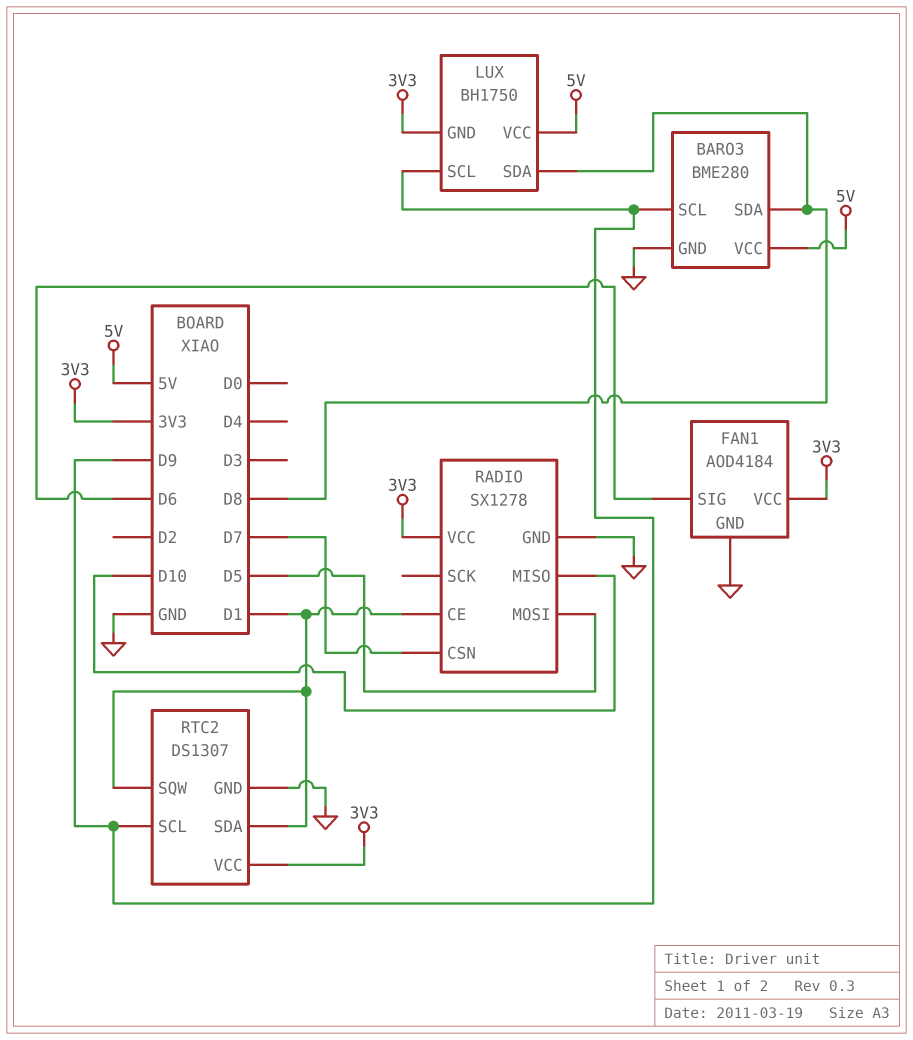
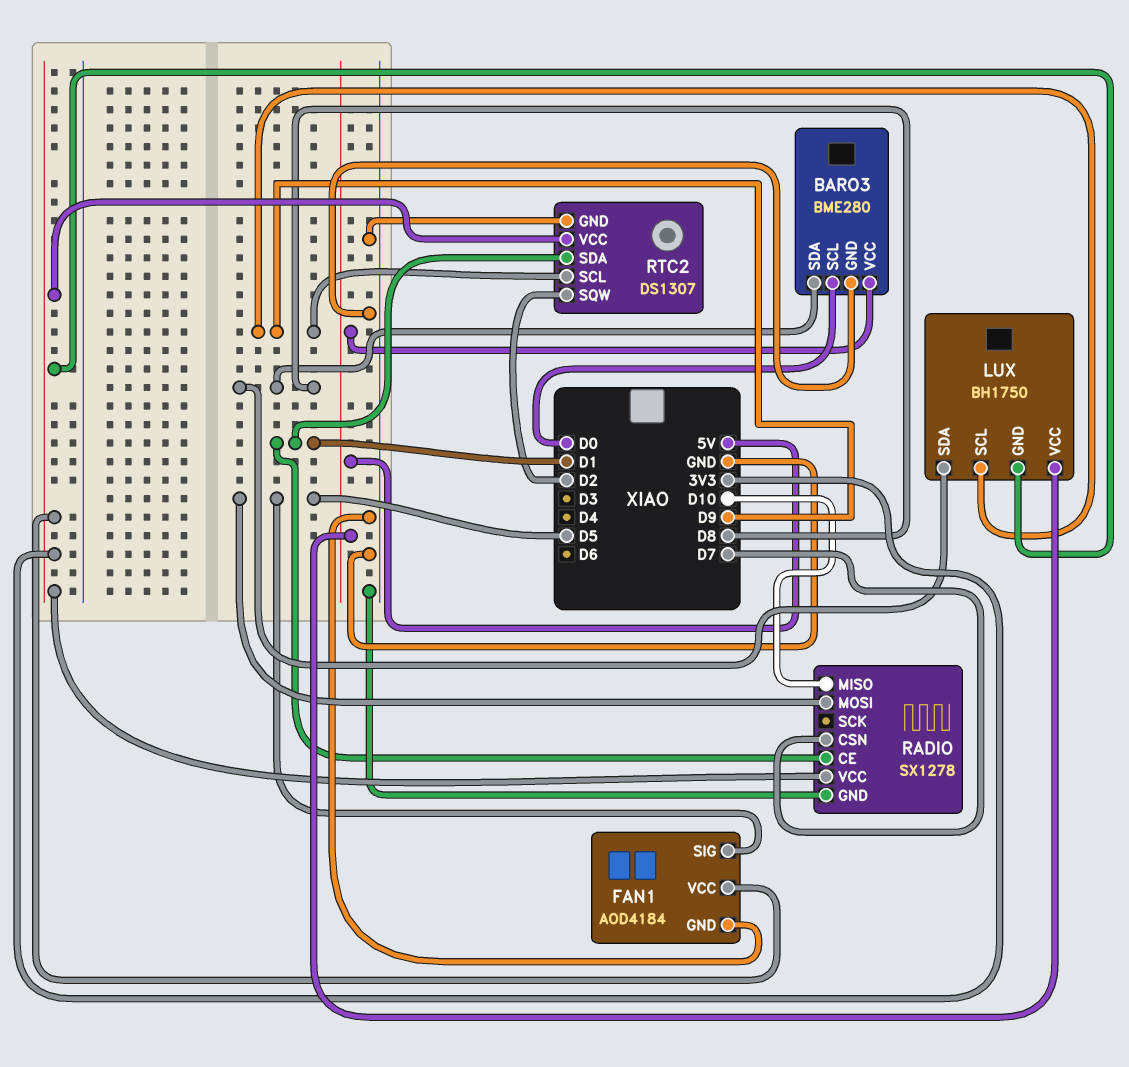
BARO3 pin SCL: D9 -> D0
FAN1 pin SIG: D6 -> D5
RTC2 pin SQW: D1 -> D2

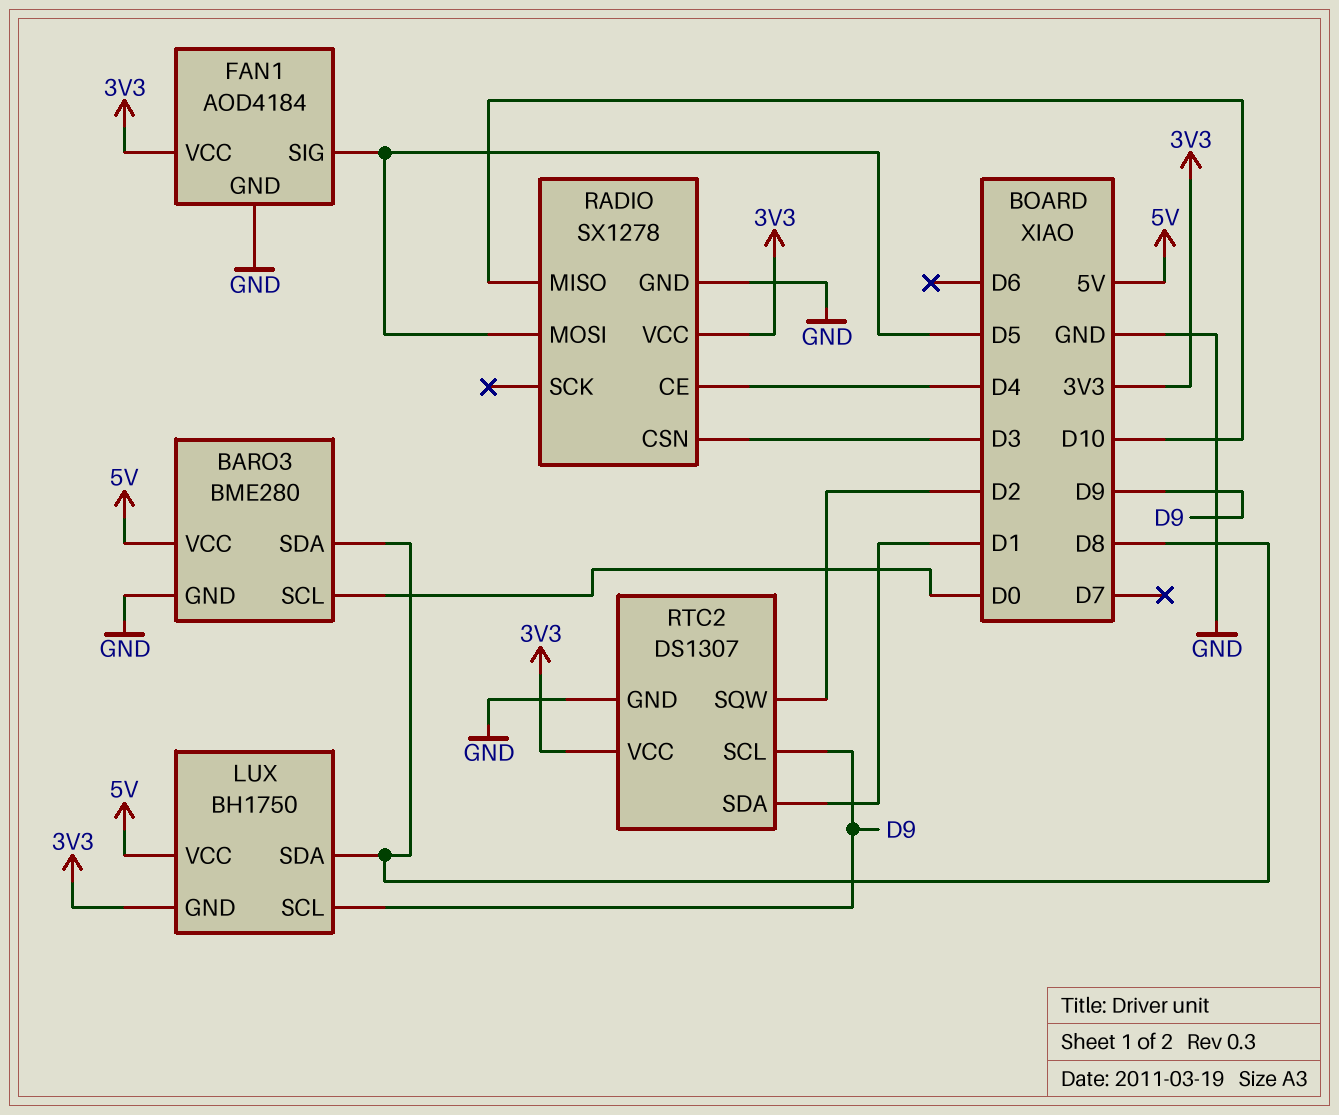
RADIO pin CE: D1 -> D4
RADIO pin CSN: D7 -> D3

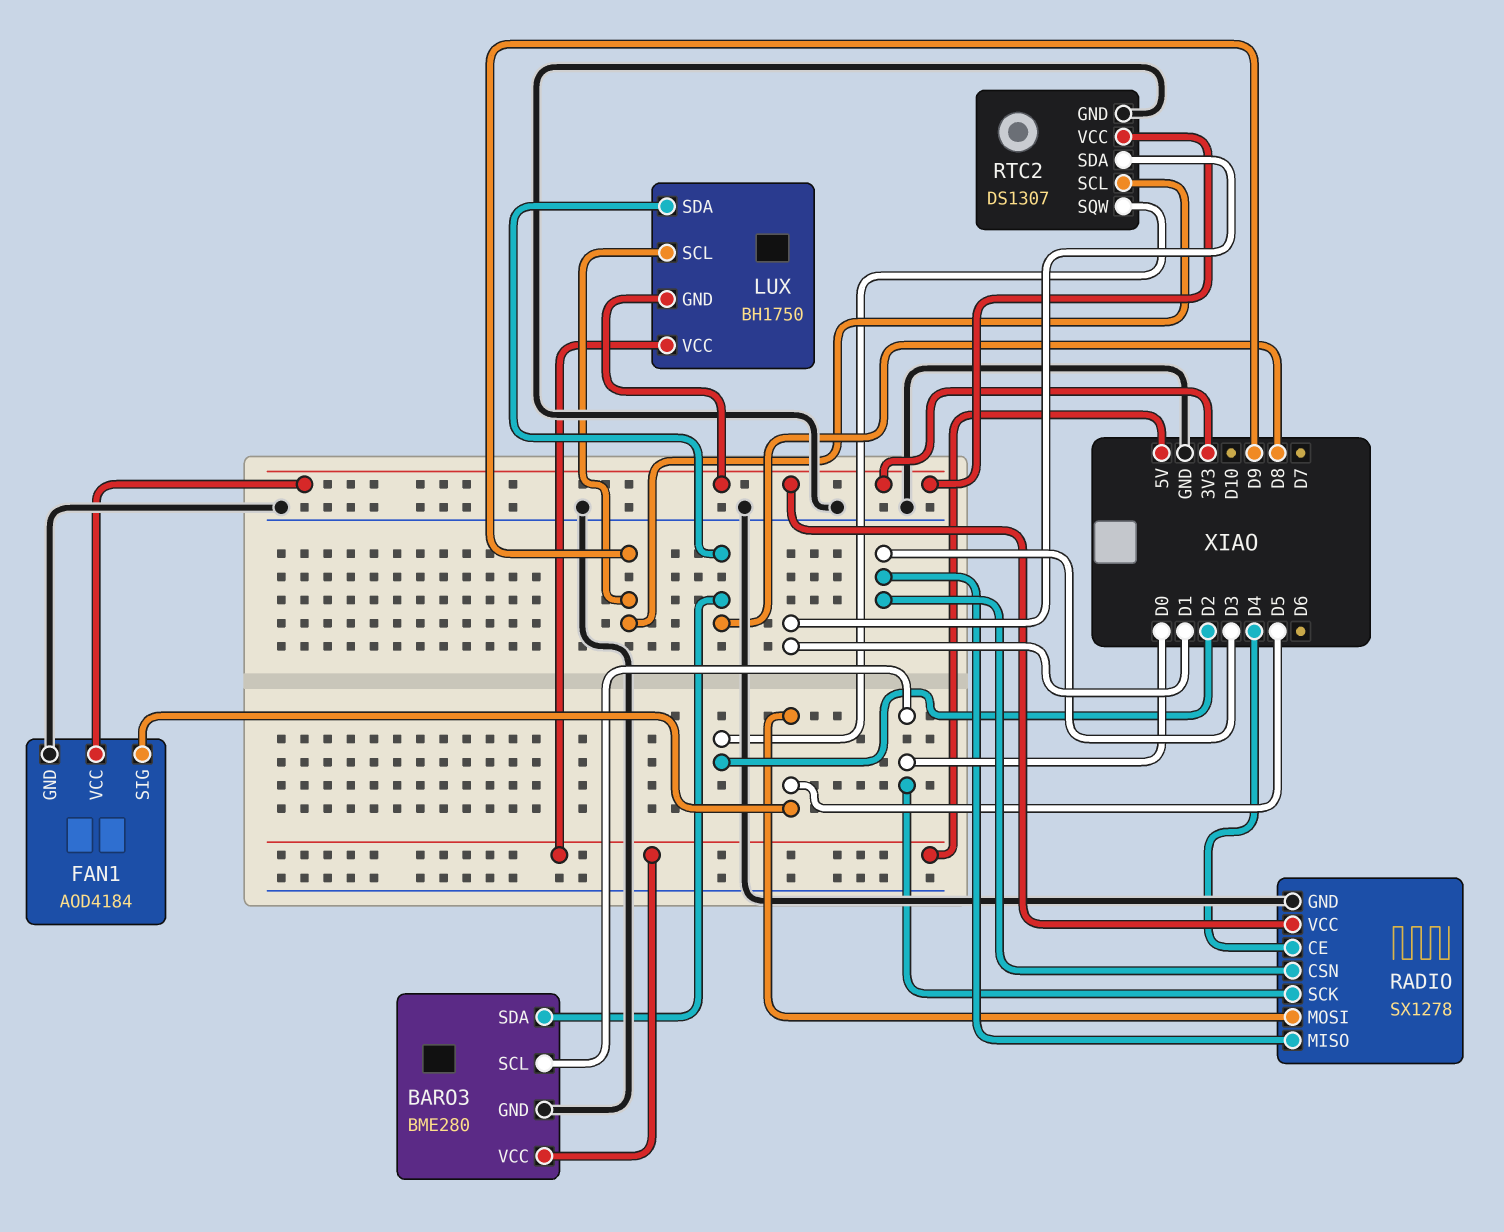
RADIO pin MISO: D10 -> D3
RADIO pin SCK: none -> D0

